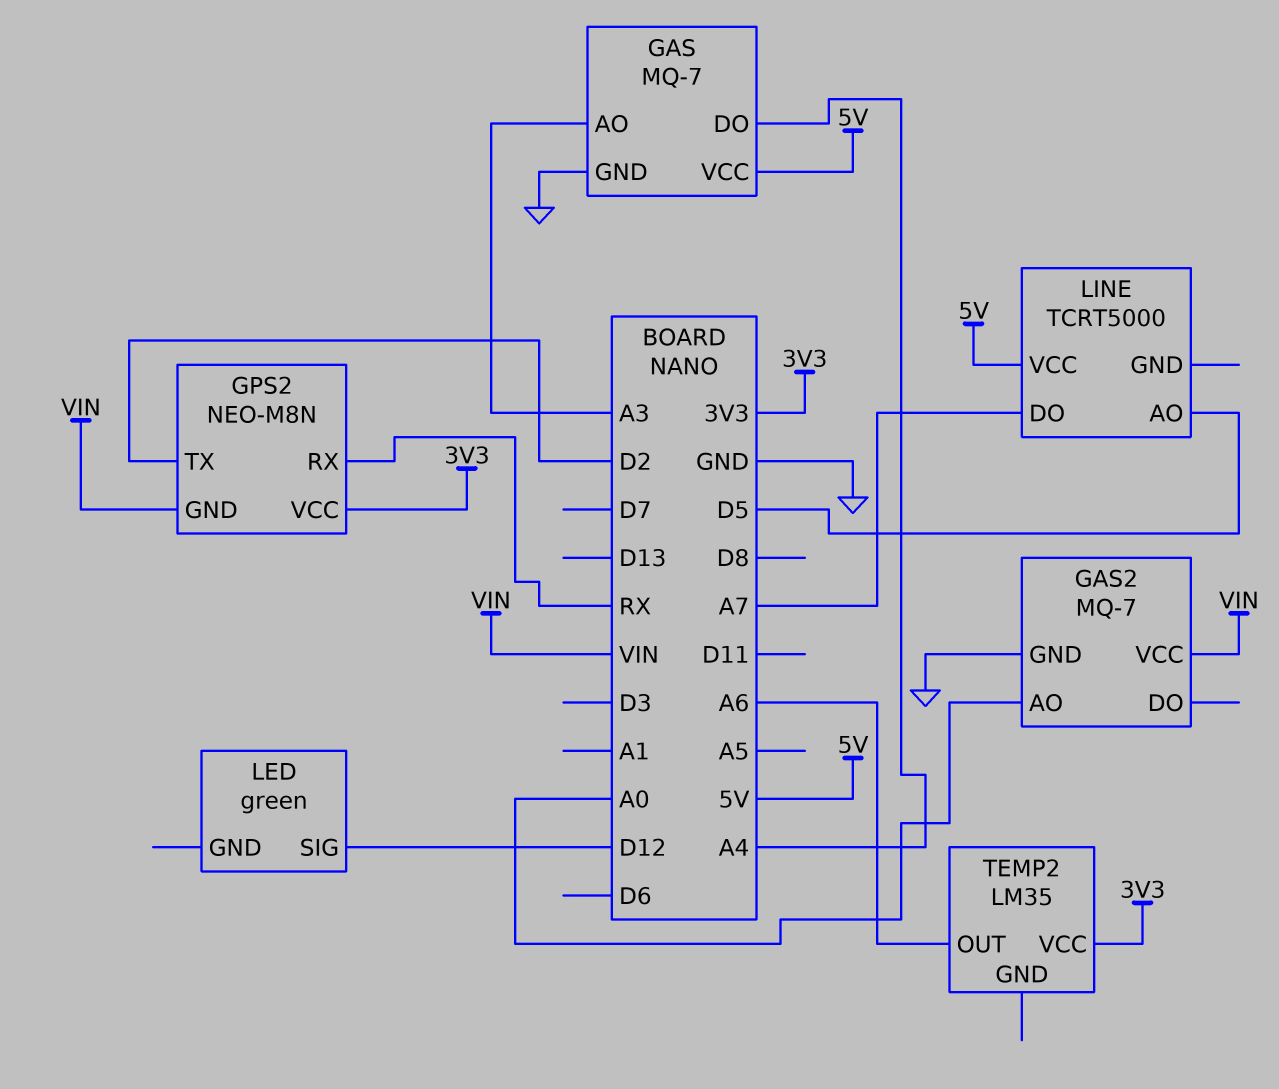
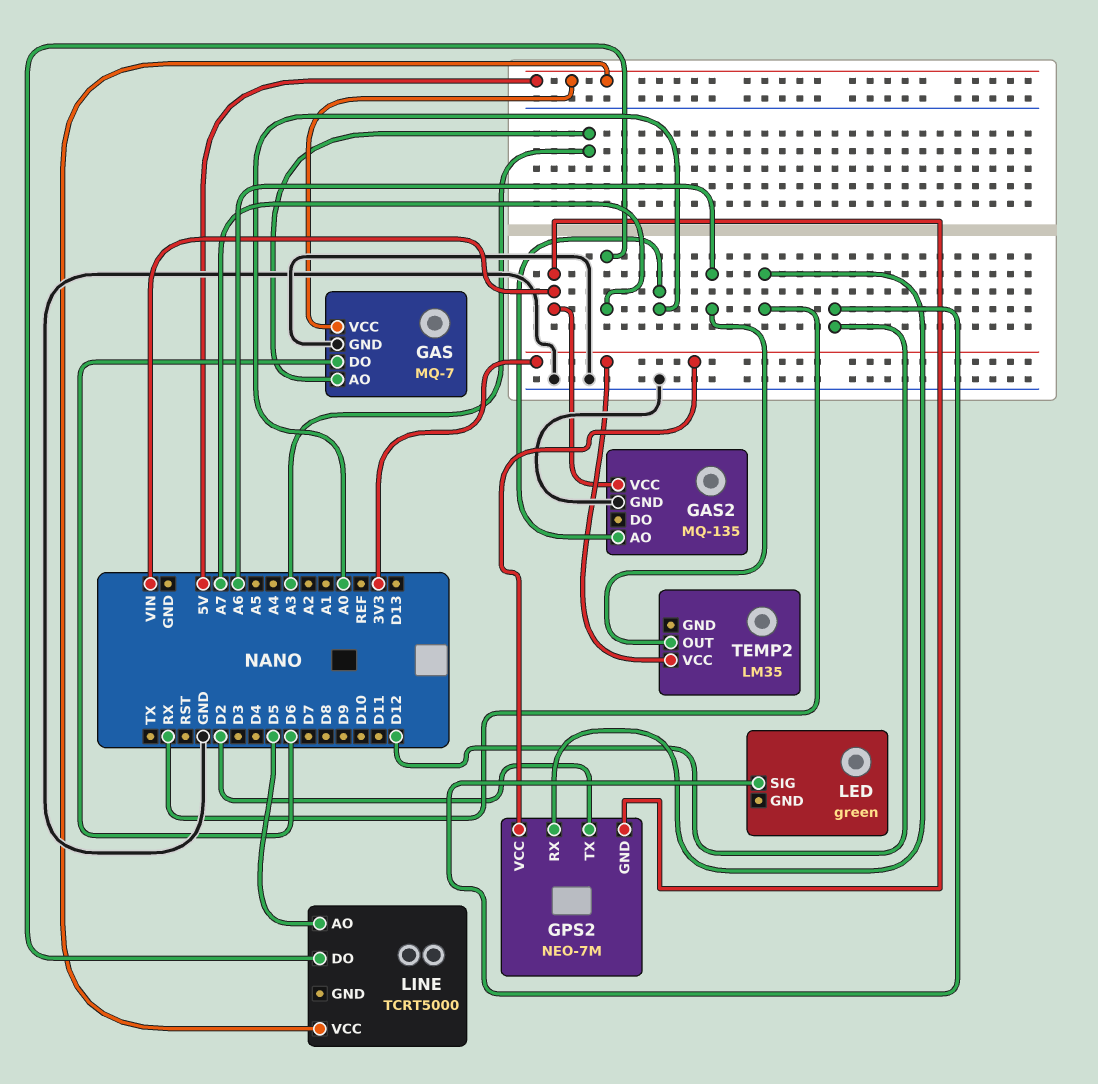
GAS pin DO: A4 -> D6
GAS2: MQ-7 -> MQ-135
GPS2: NEO-M8N -> NEO-7M

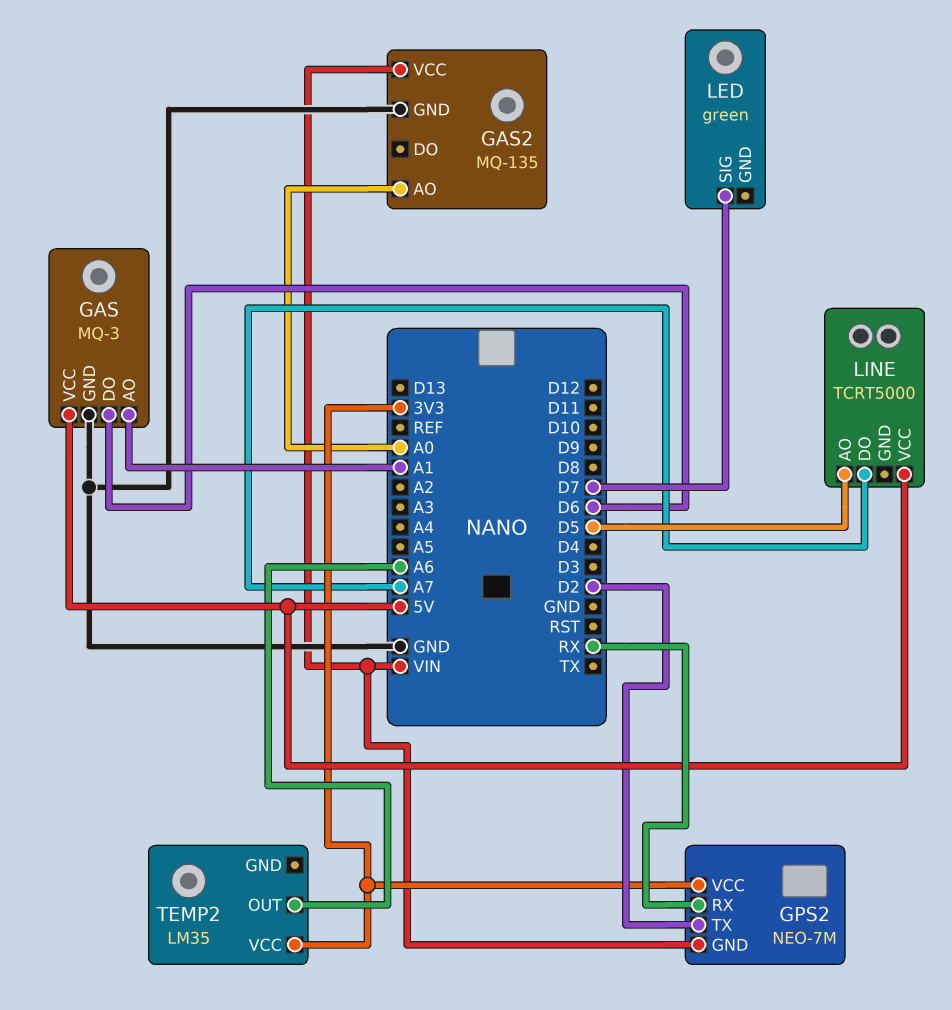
GAS: MQ-7 -> MQ-3
GAS pin AO: A3 -> A1
LED pin SIG: D12 -> D7

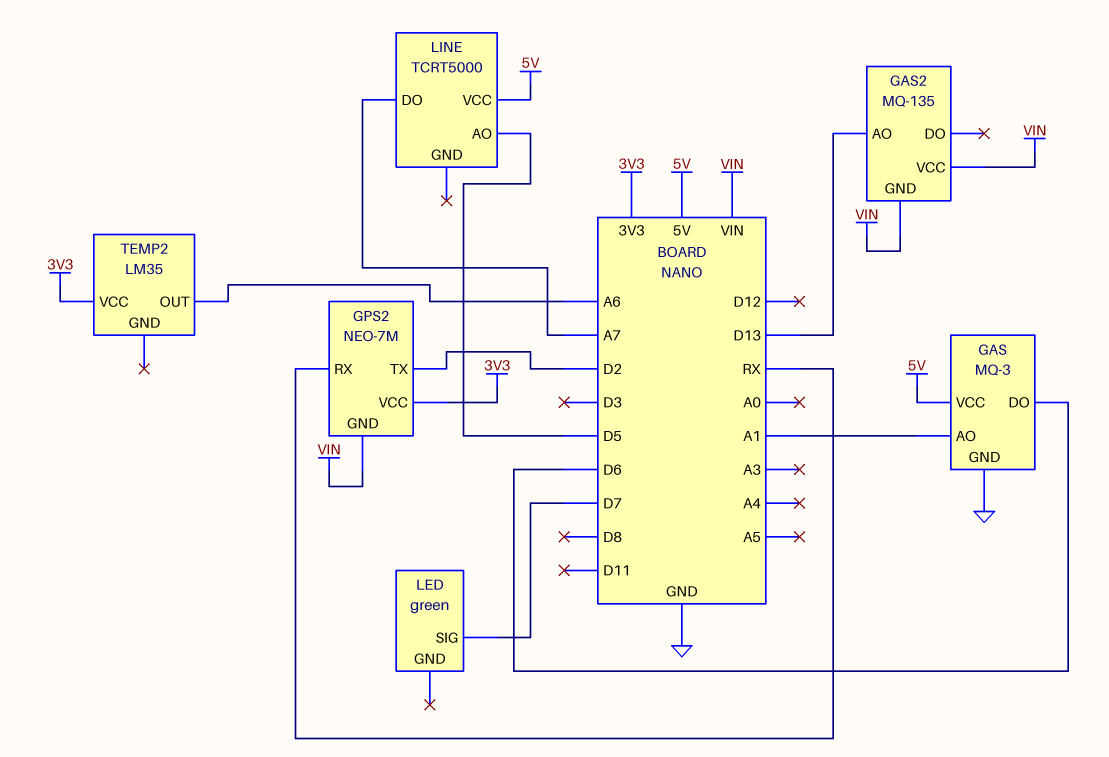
GAS2 pin AO: A0 -> D13
GAS2 pin GND: GND -> VIN

